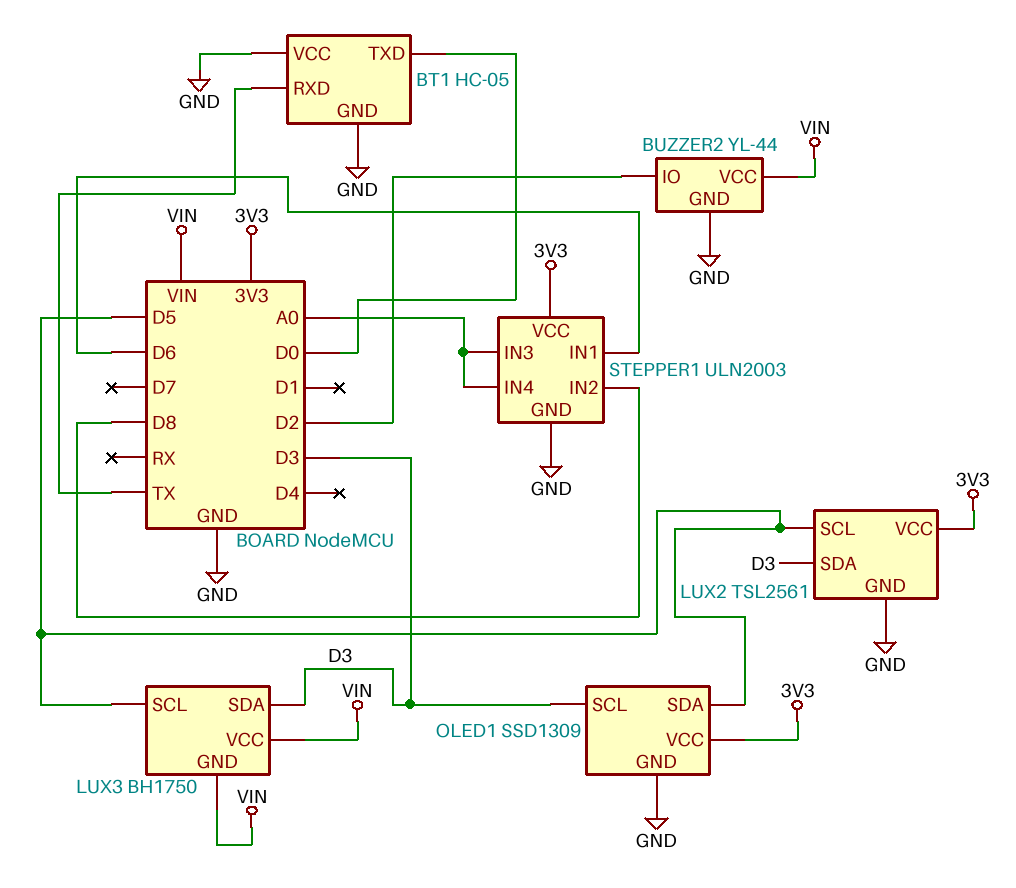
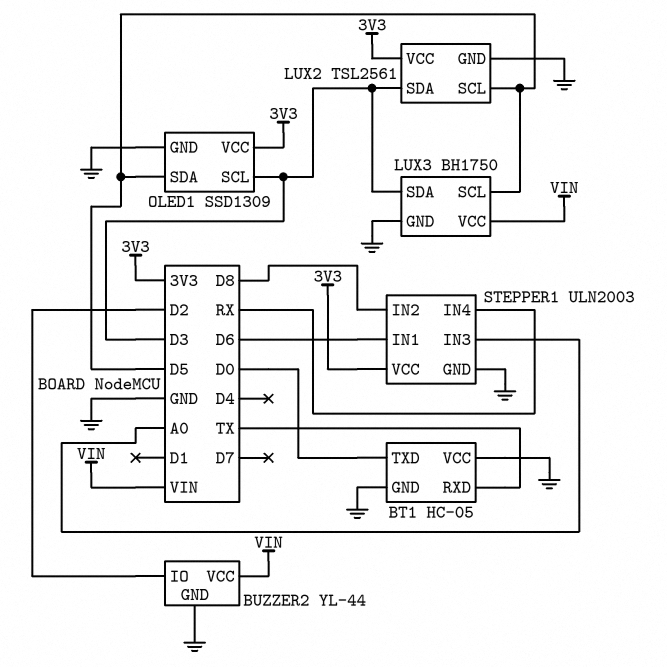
LUX3 pin GND: VIN -> GND
STEPPER1 pin IN4: A0 -> RX

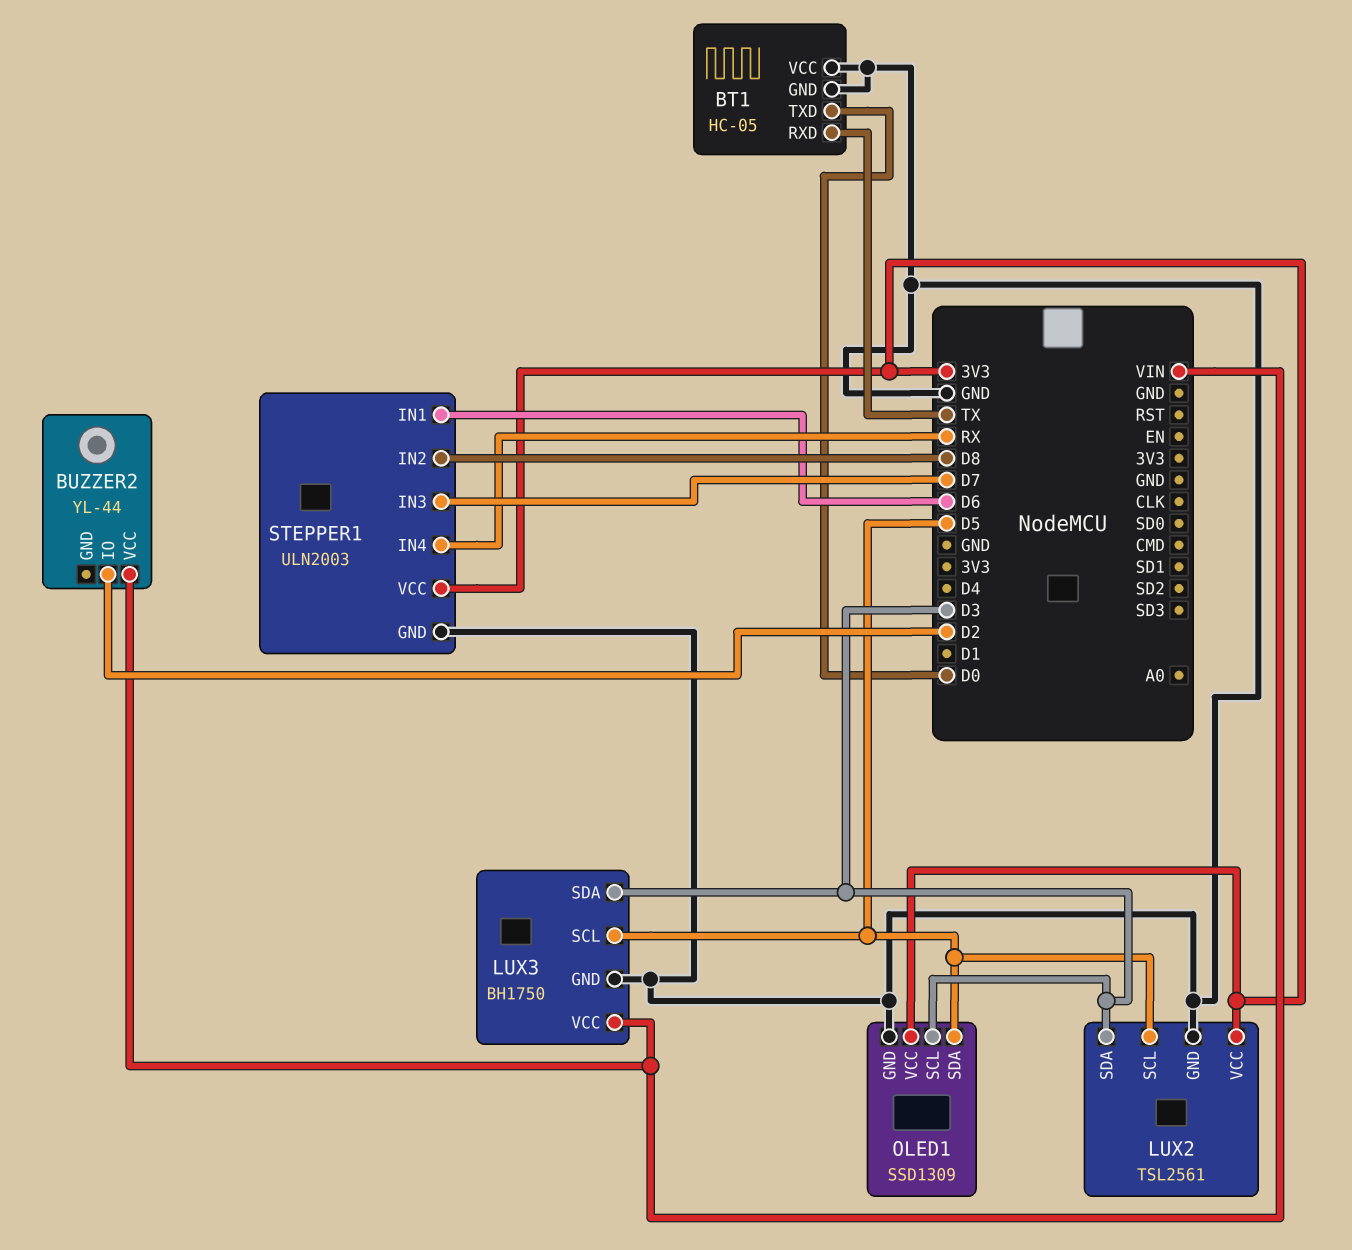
BUZZER2 pin GND: GND -> none
STEPPER1 pin IN3: A0 -> D7

